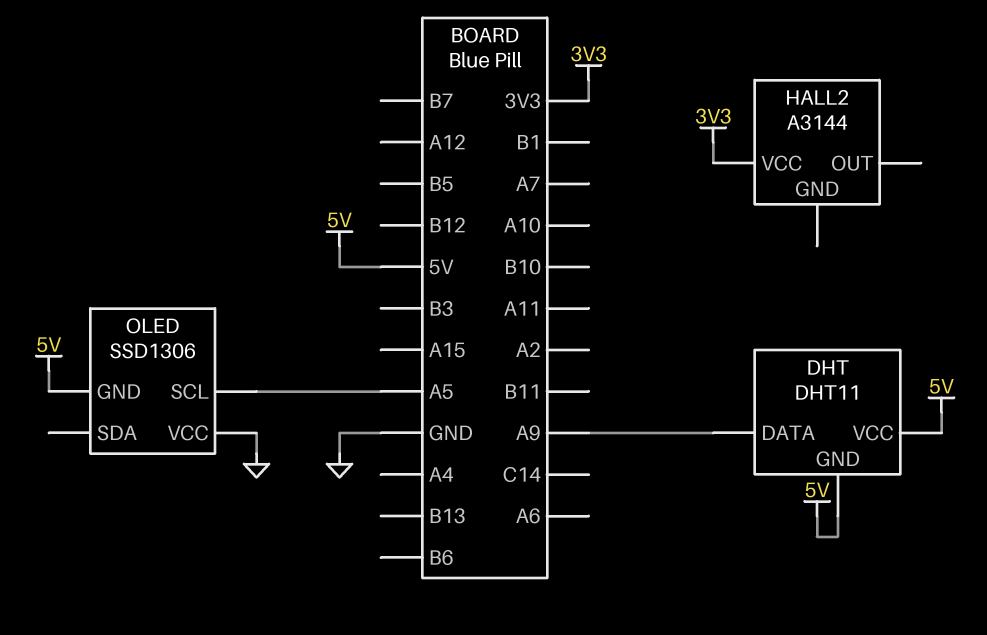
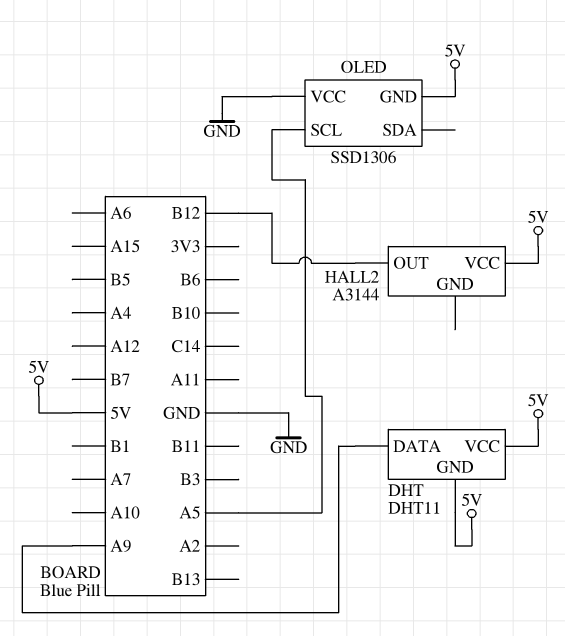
HALL2 pin OUT: none -> B12
HALL2 pin VCC: 3V3 -> 5V

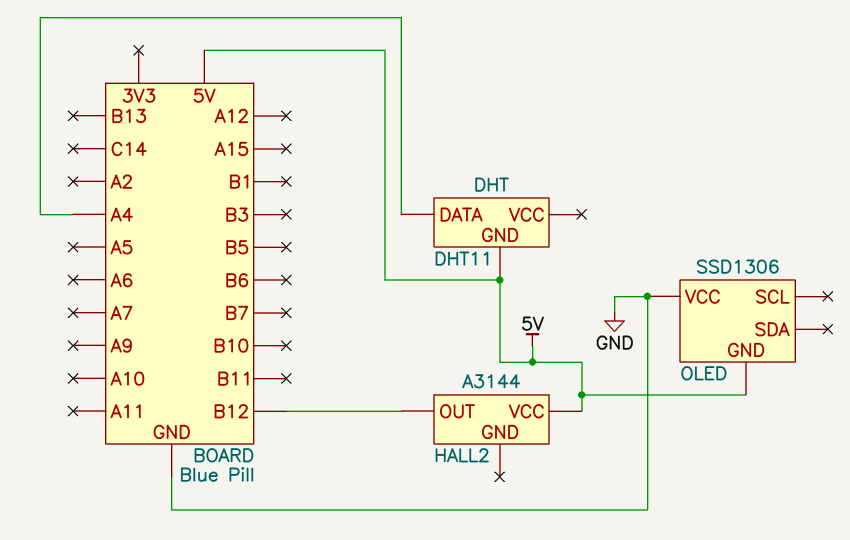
DHT pin DATA: A9 -> A4
DHT pin VCC: 5V -> none
OLED pin SCL: A5 -> none

